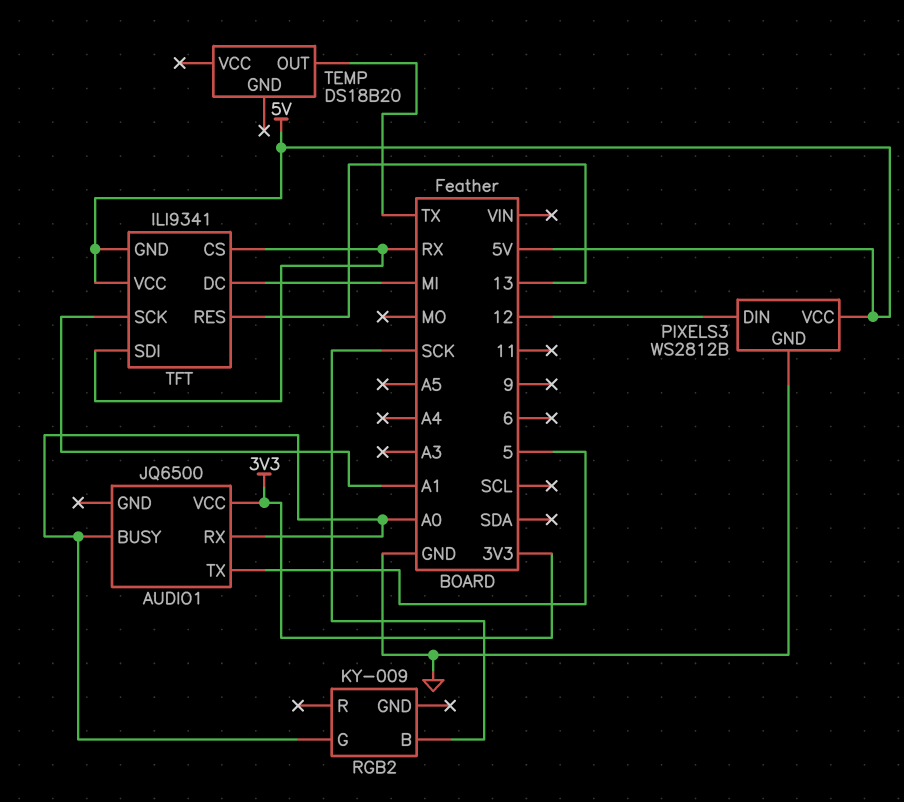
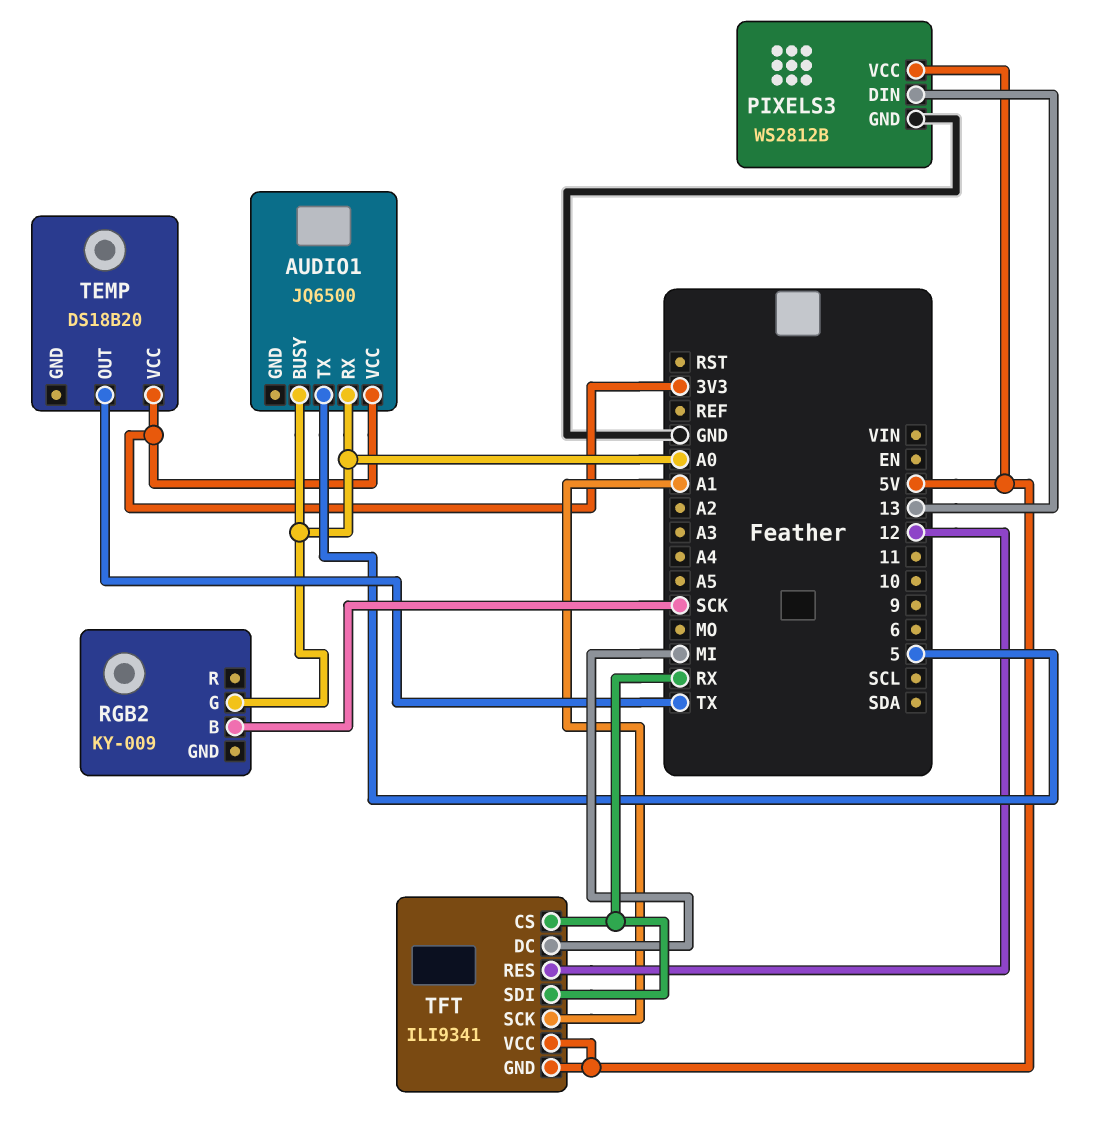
PIXELS3 pin DIN: 12 -> 13
TEMP pin VCC: none -> 3V3
TFT pin RES: 13 -> 12

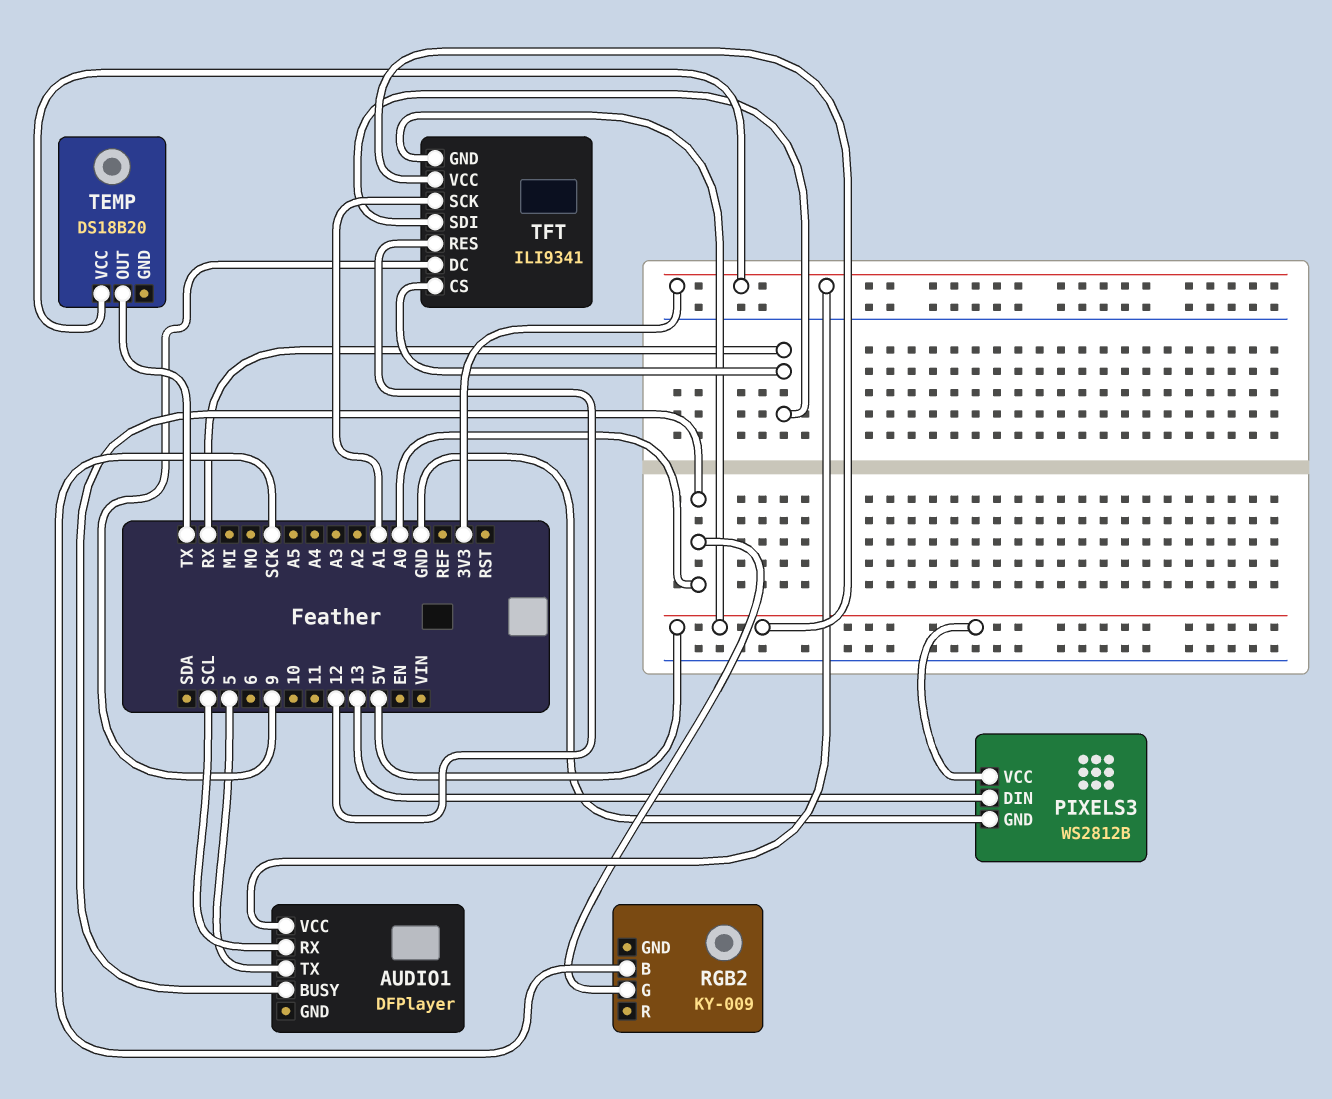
AUDIO1: JQ6500 -> DFPlayer
AUDIO1 pin RX: A0 -> SCL
TFT pin DC: MI -> 9

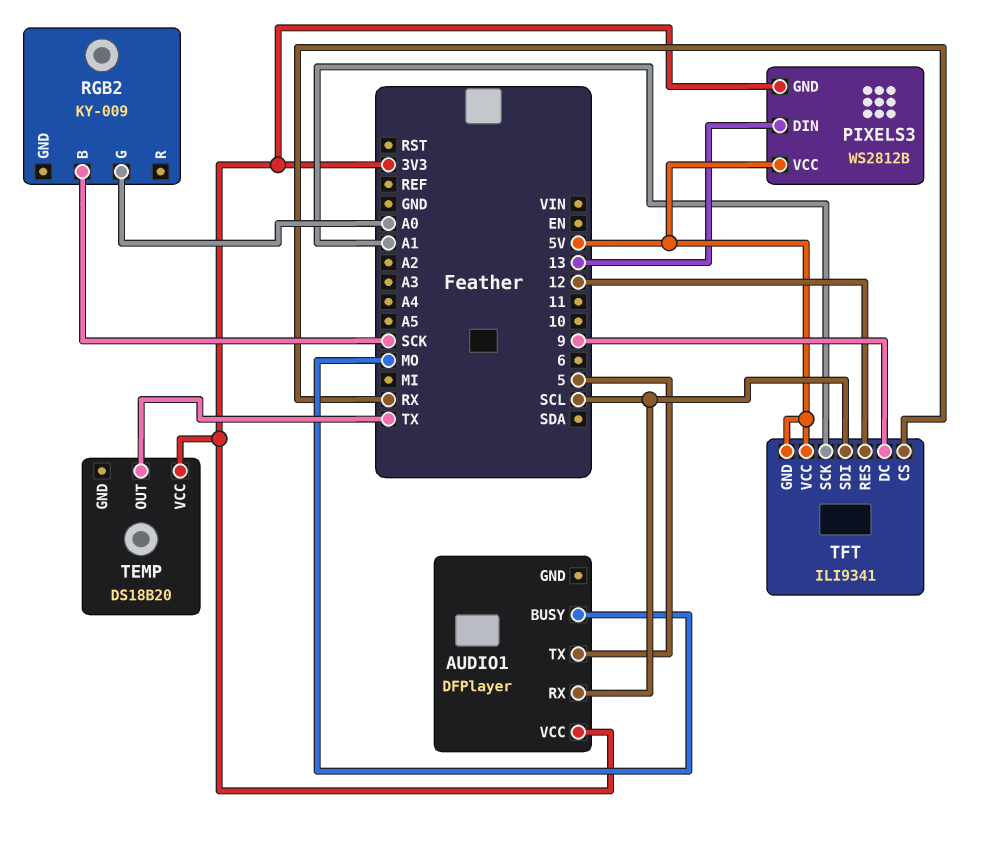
AUDIO1 pin BUSY: A0 -> MO
PIXELS3 pin GND: GND -> 3V3
TFT pin SDI: RX -> SCL

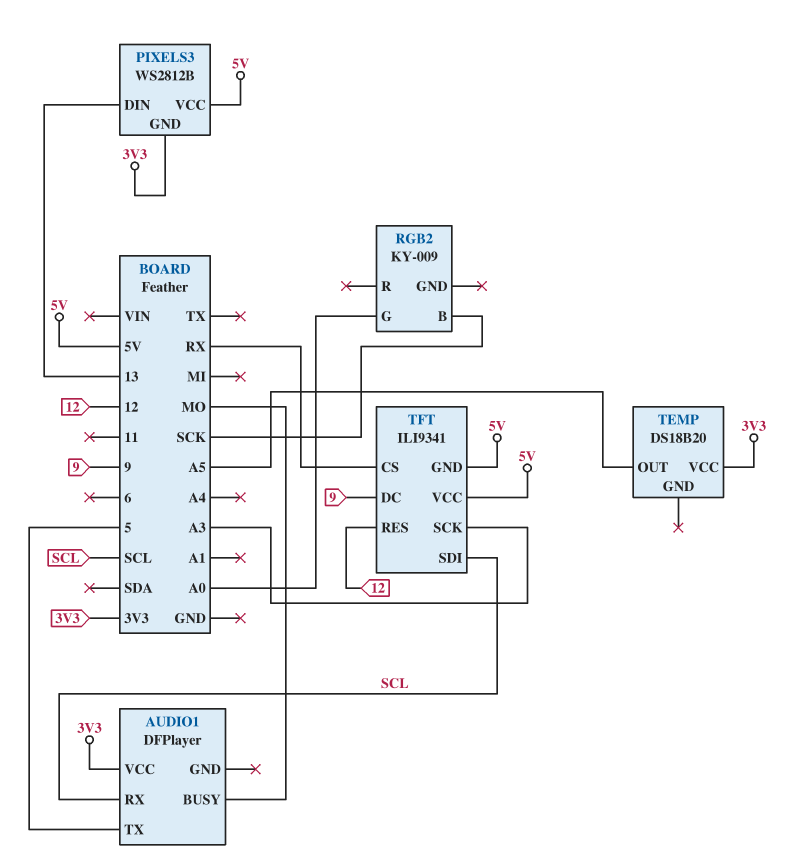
TEMP pin OUT: TX -> A5
TFT pin SCK: A1 -> A3

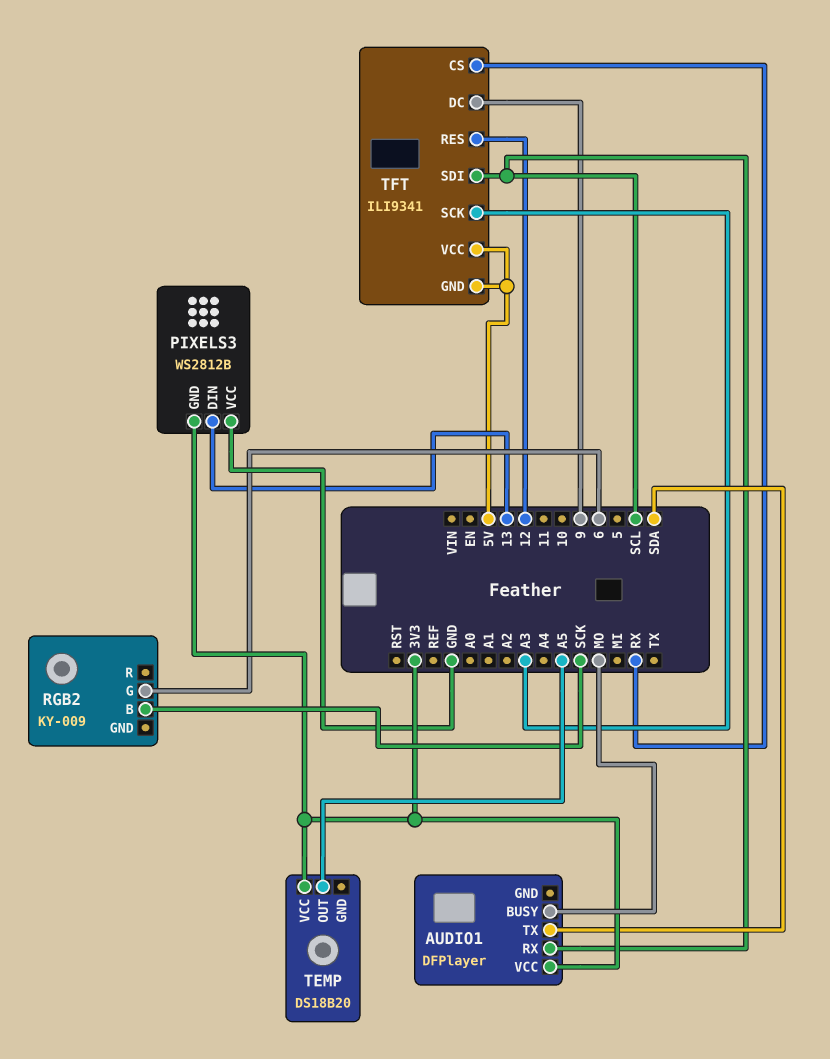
AUDIO1 pin TX: 5 -> SDA
PIXELS3 pin VCC: 5V -> GND
RGB2 pin G: A0 -> 6

